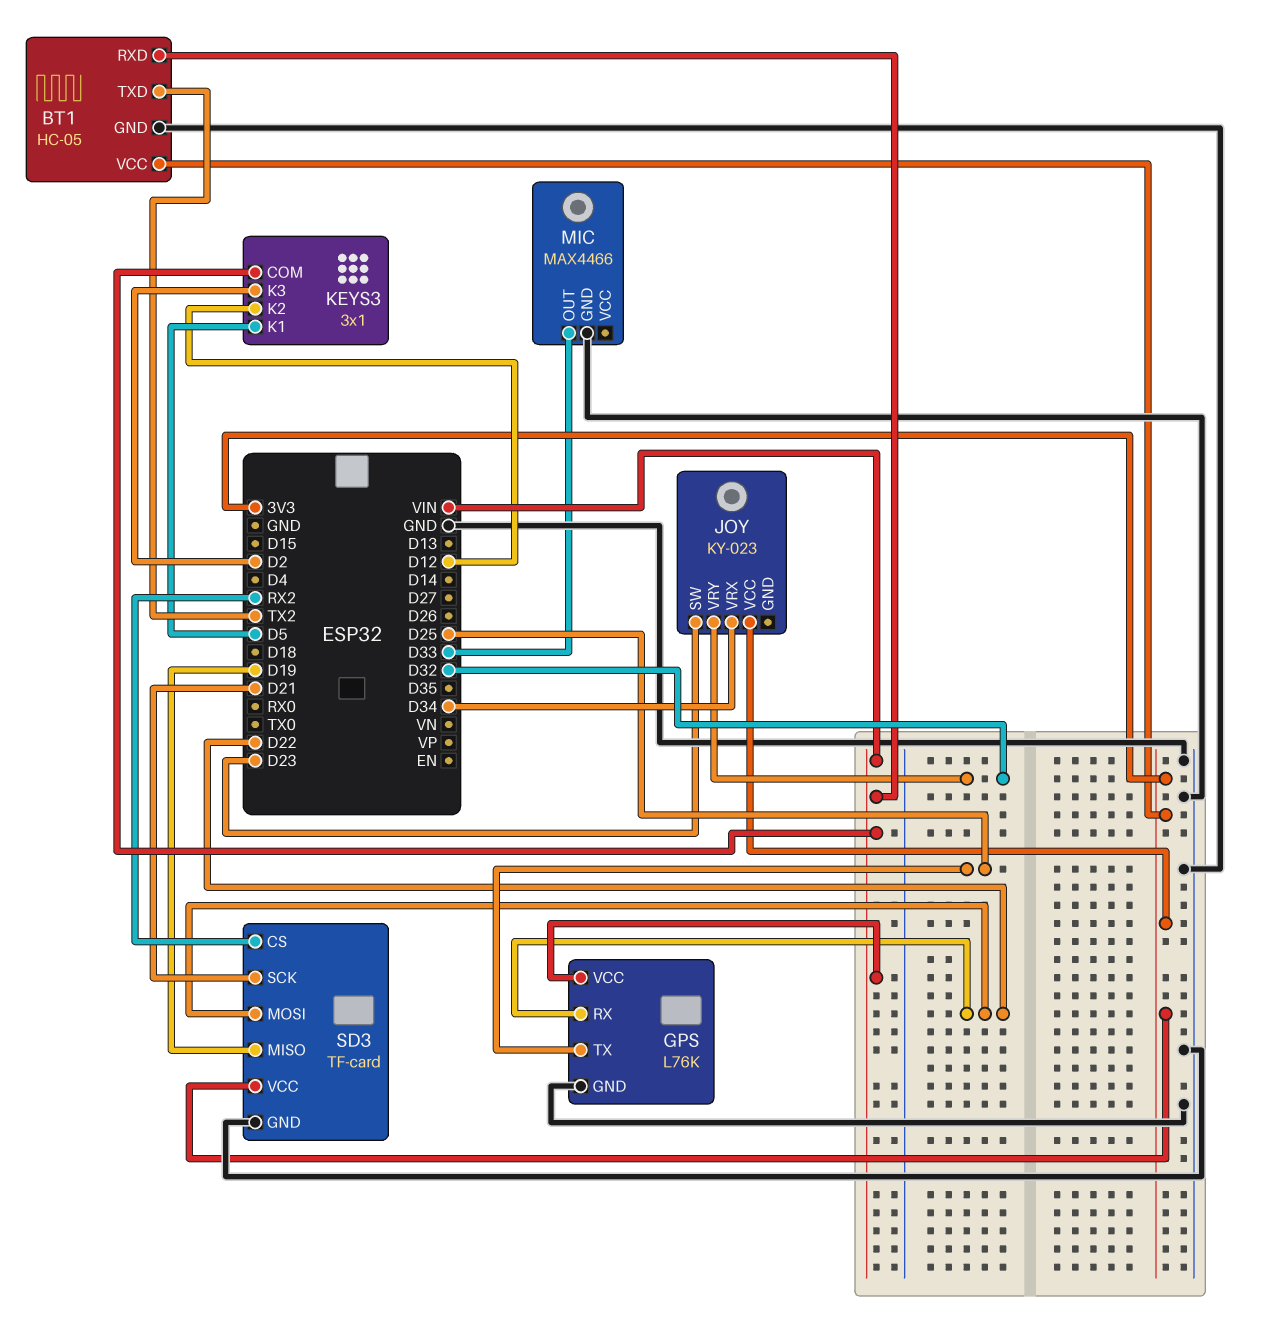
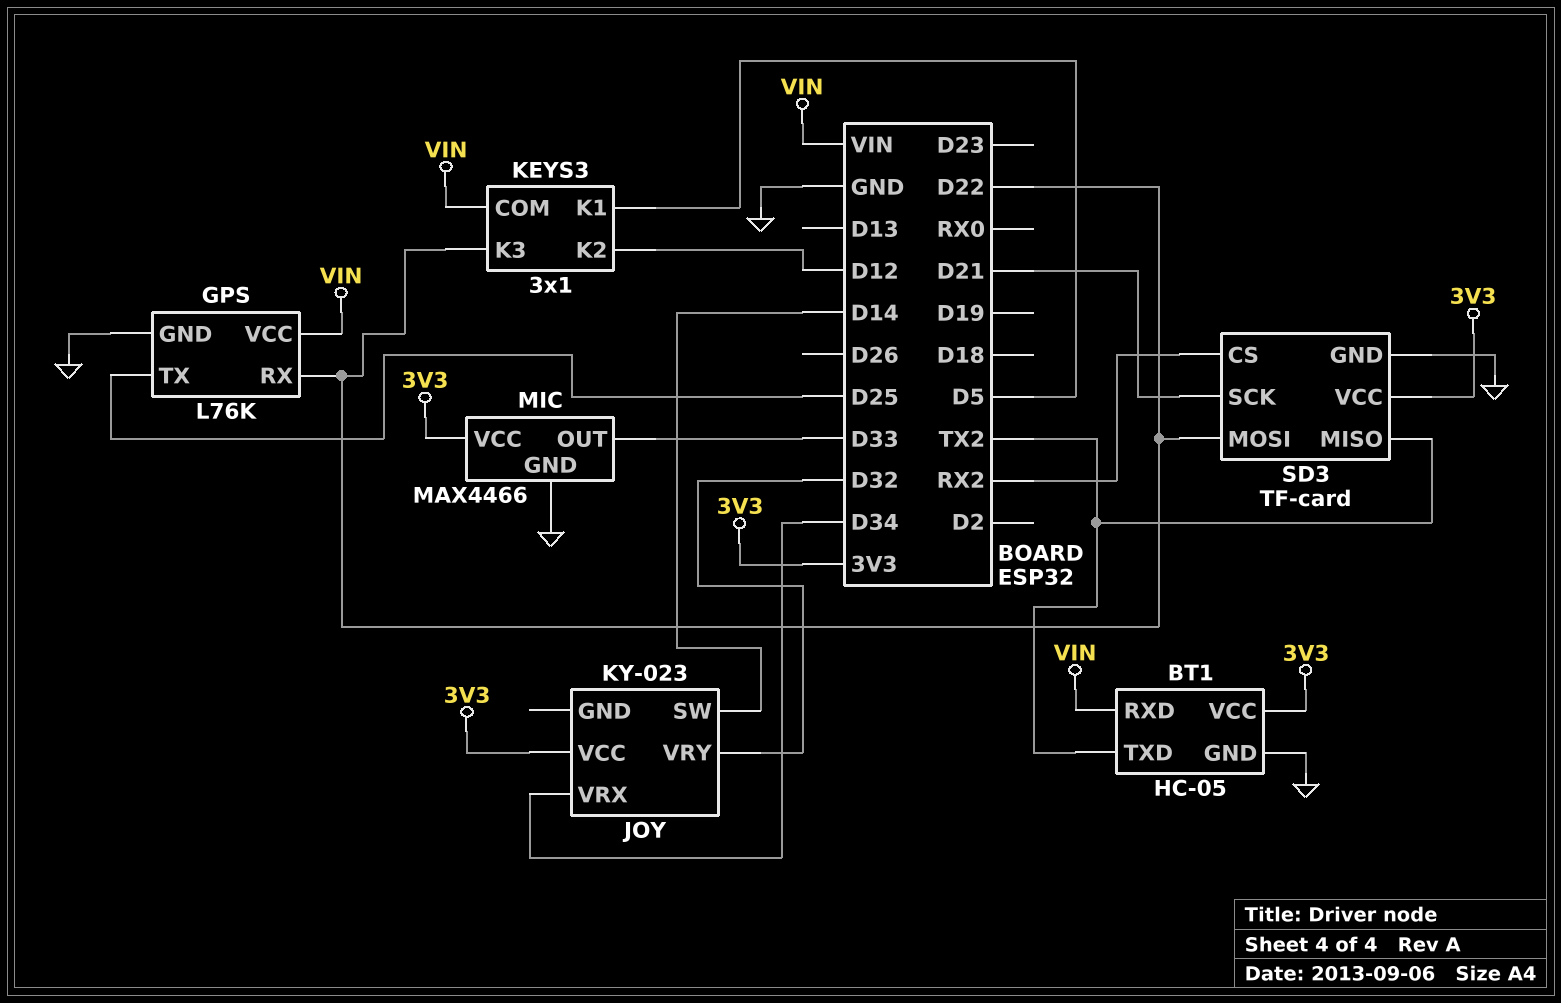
JOY pin SW: D23 -> D14
KEYS3 pin K3: D2 -> D22
MIC pin VCC: none -> 3V3
SD3 pin MISO: D19 -> TX2

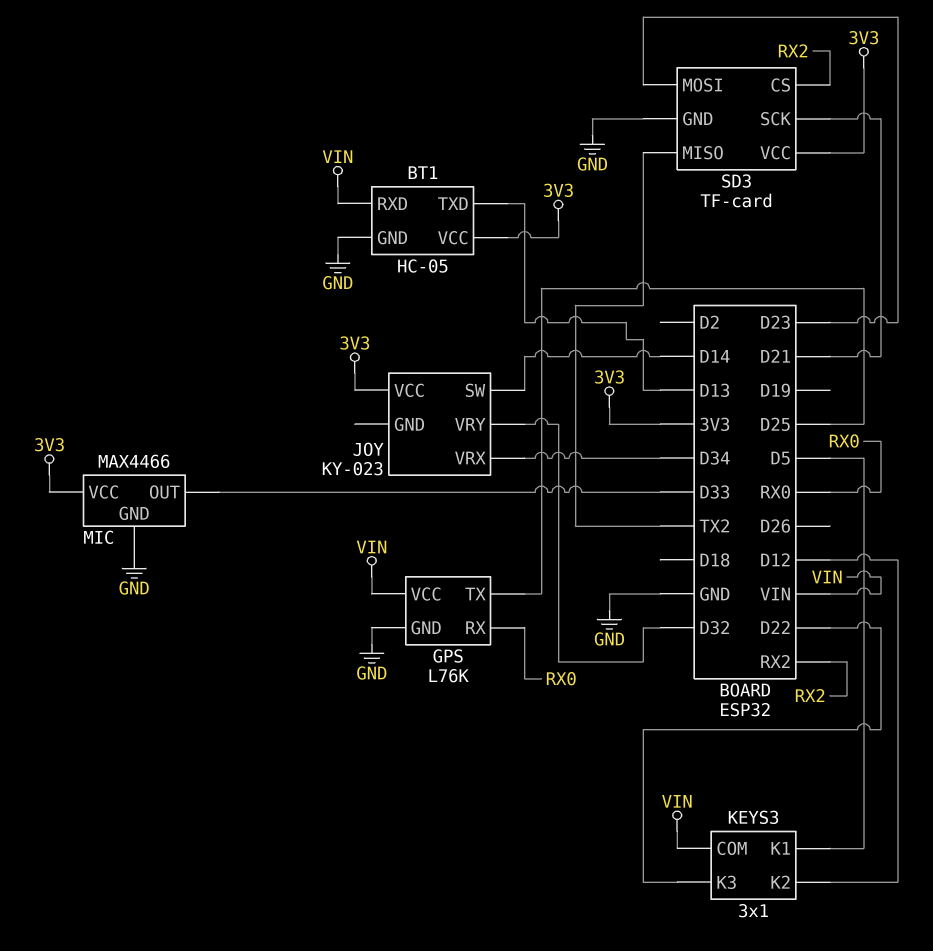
BT1 pin TXD: TX2 -> D13
GPS pin RX: D22 -> RX0
SD3 pin MOSI: D22 -> D23

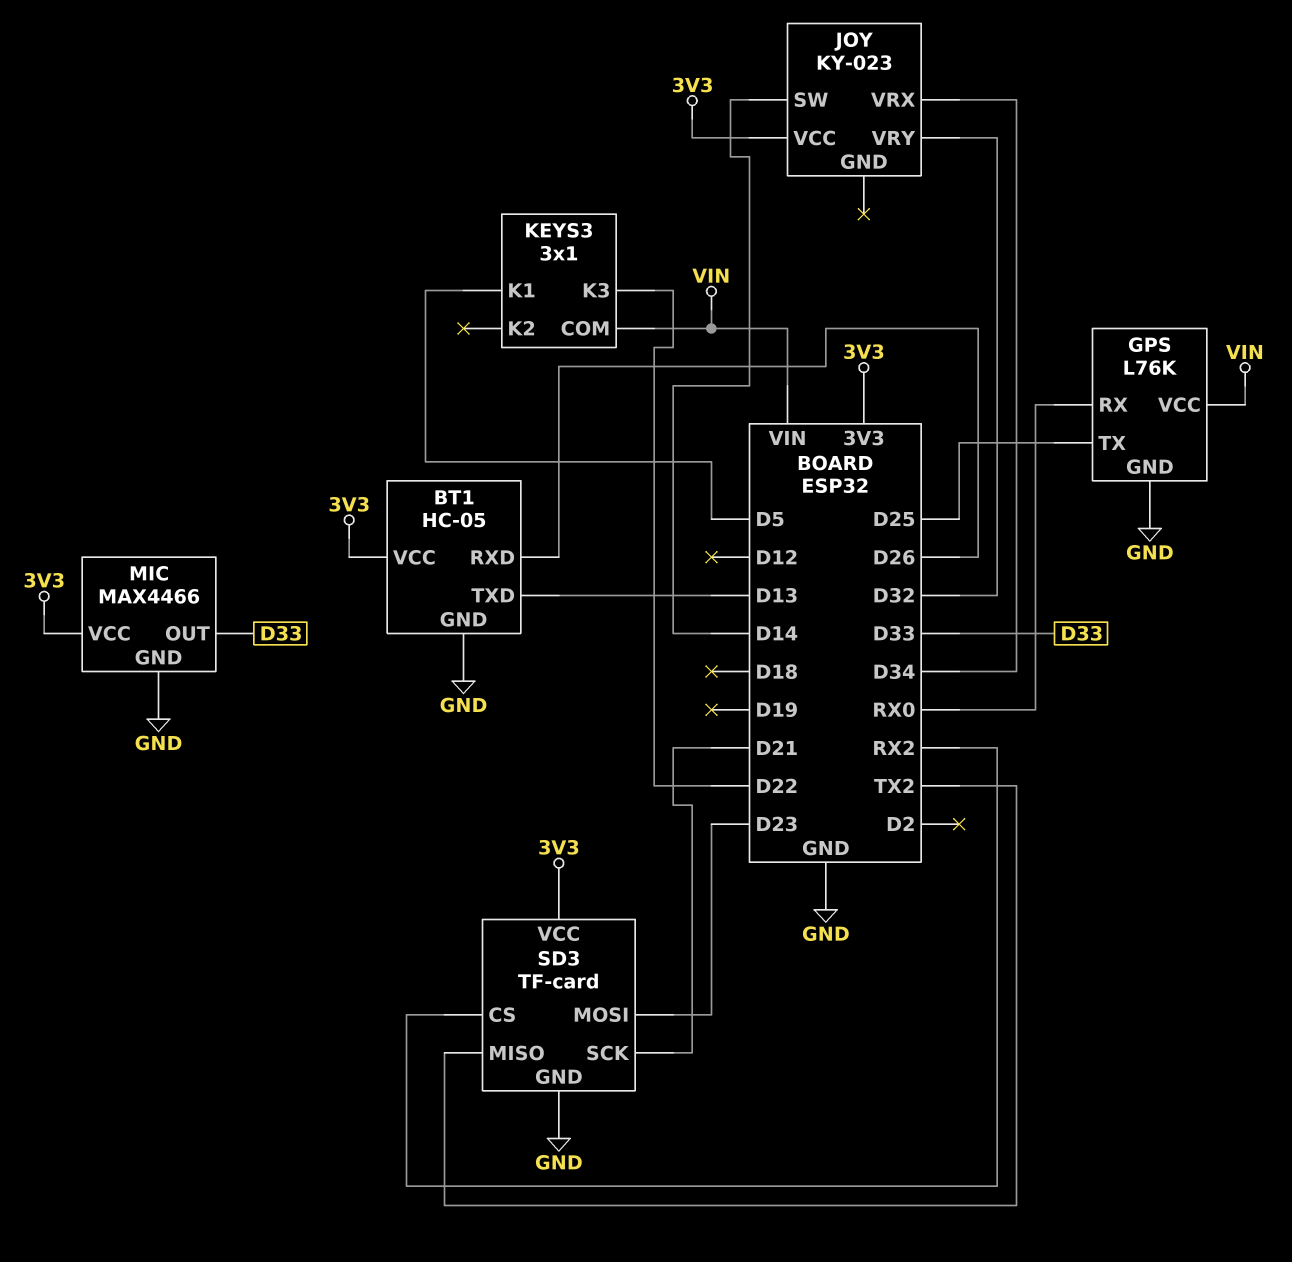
BT1 pin RXD: VIN -> D26
KEYS3 pin K2: D12 -> none

